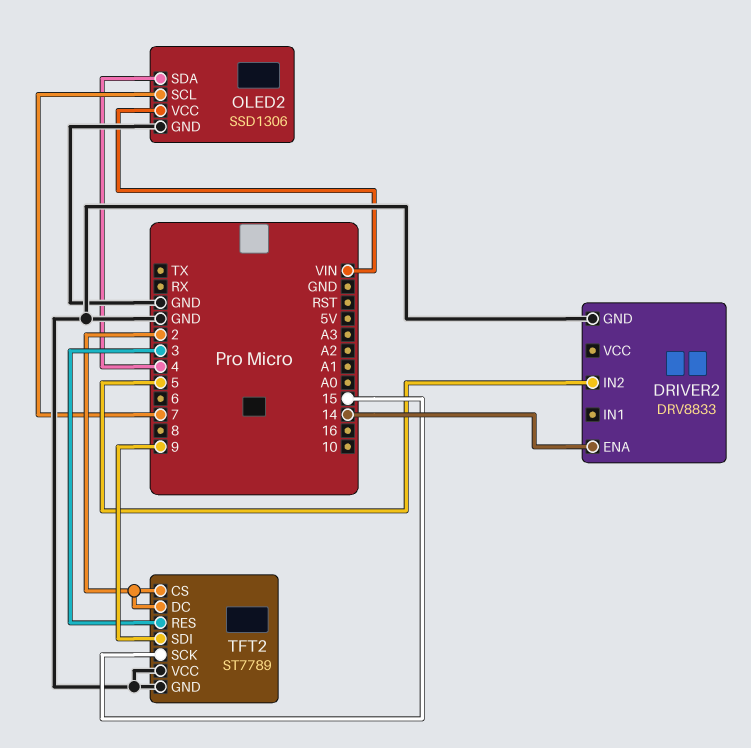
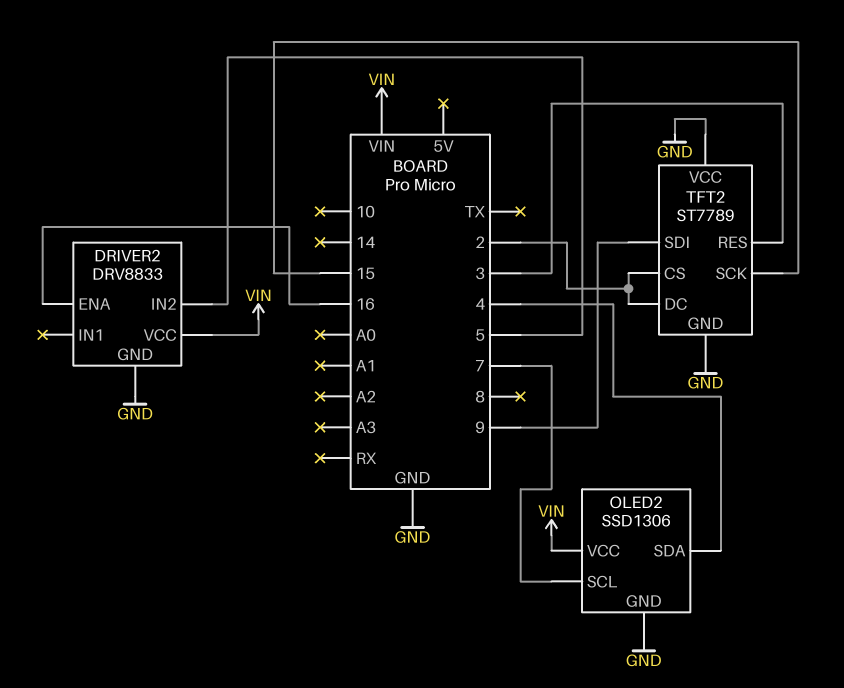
DRIVER2 pin ENA: 14 -> 16
DRIVER2 pin VCC: none -> VIN

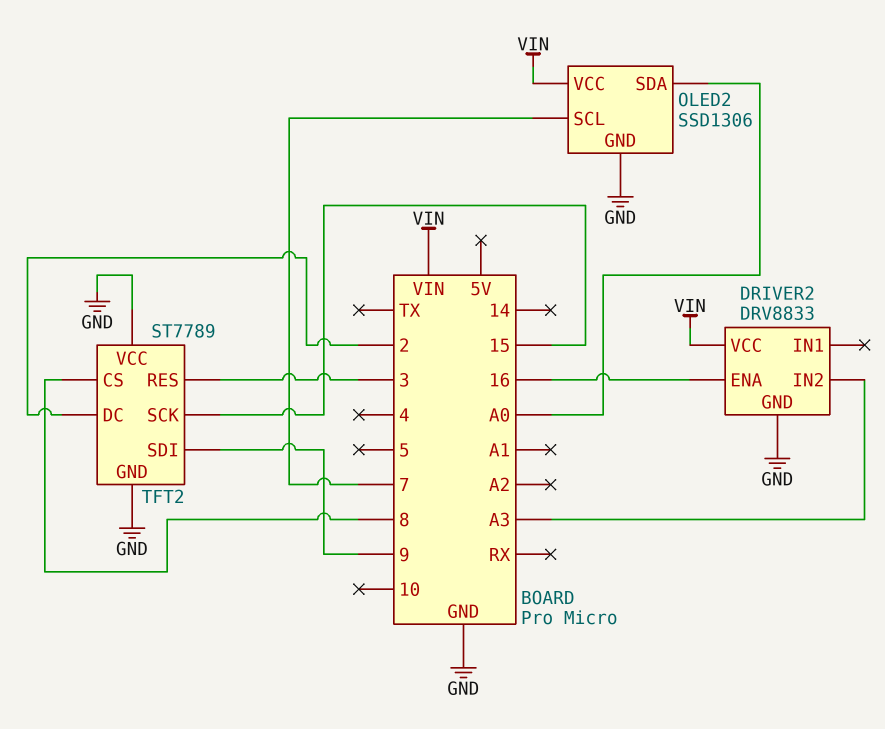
DRIVER2 pin IN2: 5 -> A3
OLED2 pin SDA: 4 -> A0
TFT2 pin CS: 2 -> 8

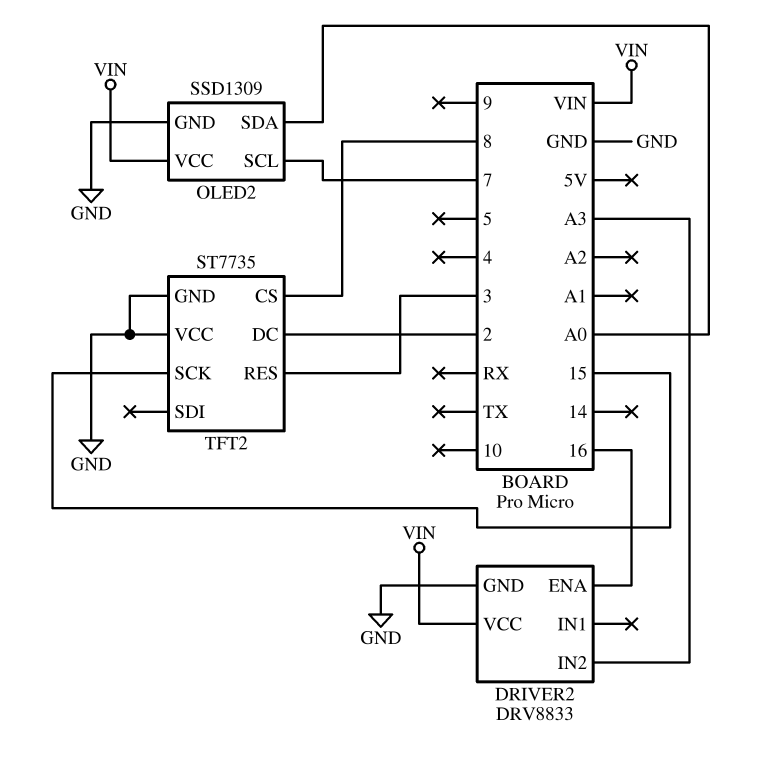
OLED2: SSD1306 -> SSD1309
TFT2: ST7789 -> ST7735
TFT2 pin SDI: 9 -> none

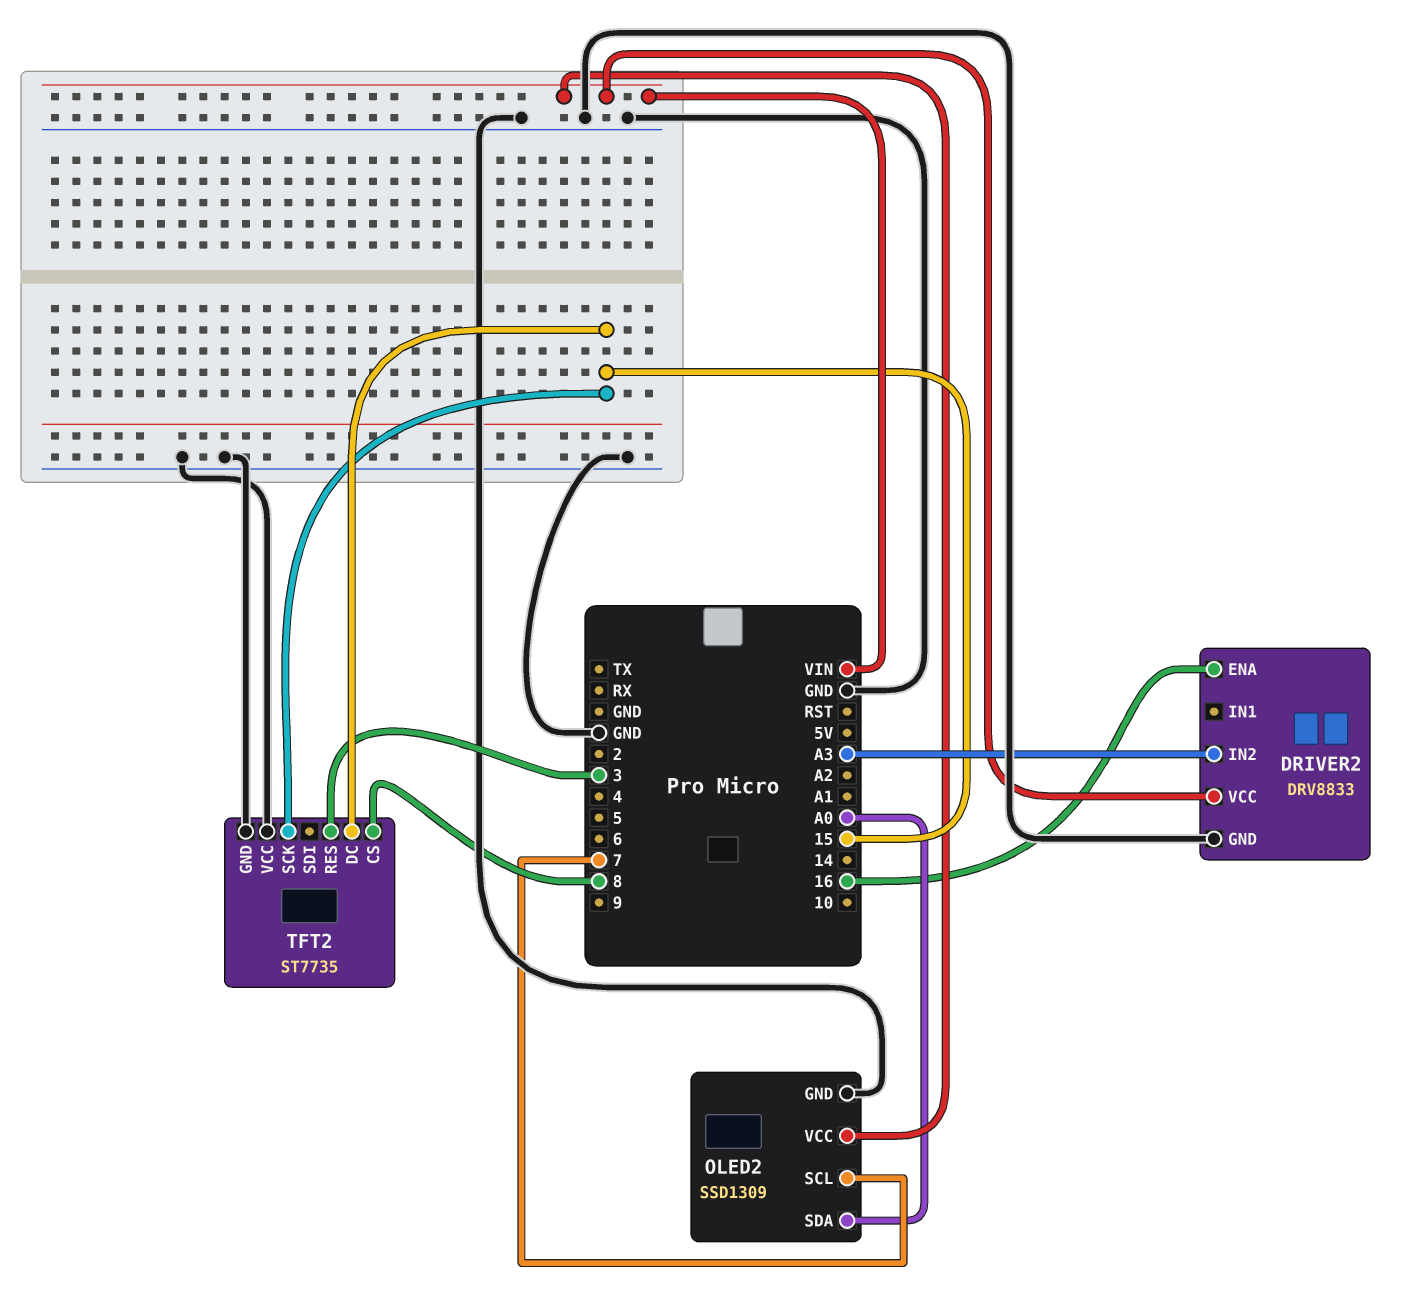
TFT2 pin DC: 2 -> 15

